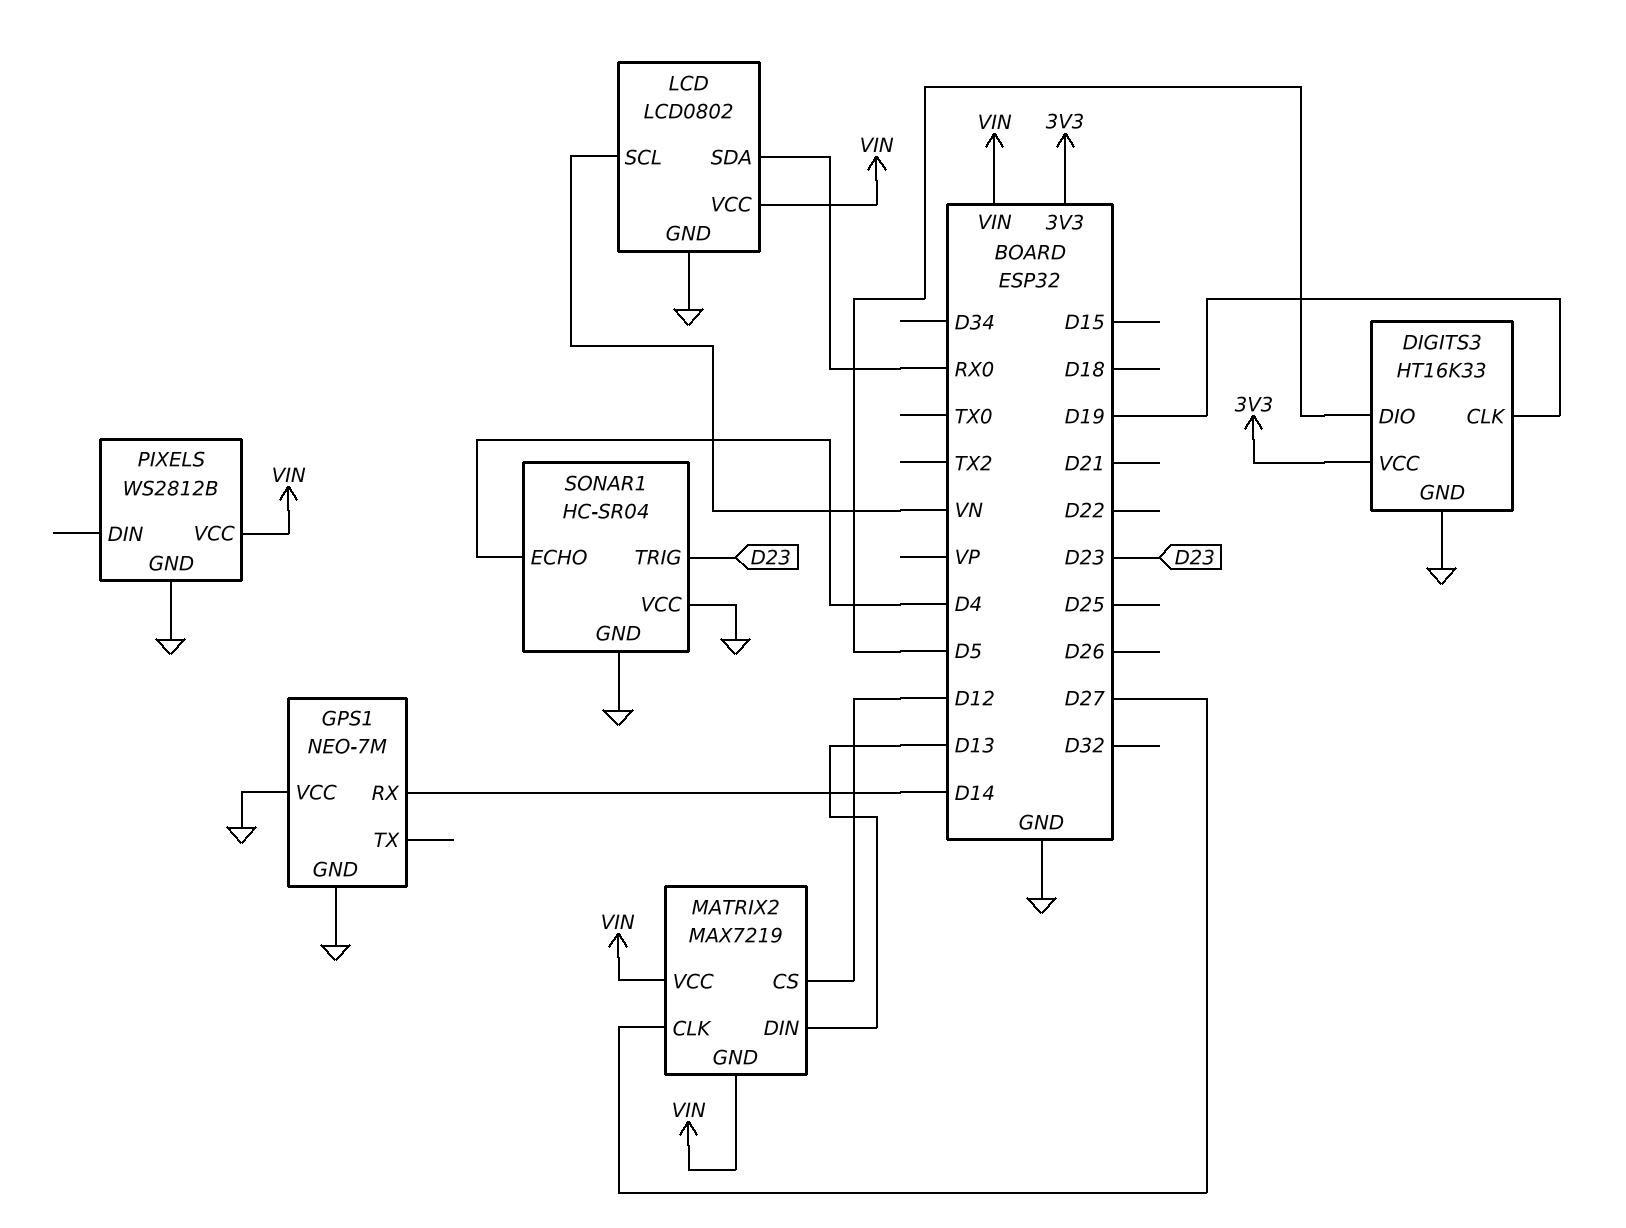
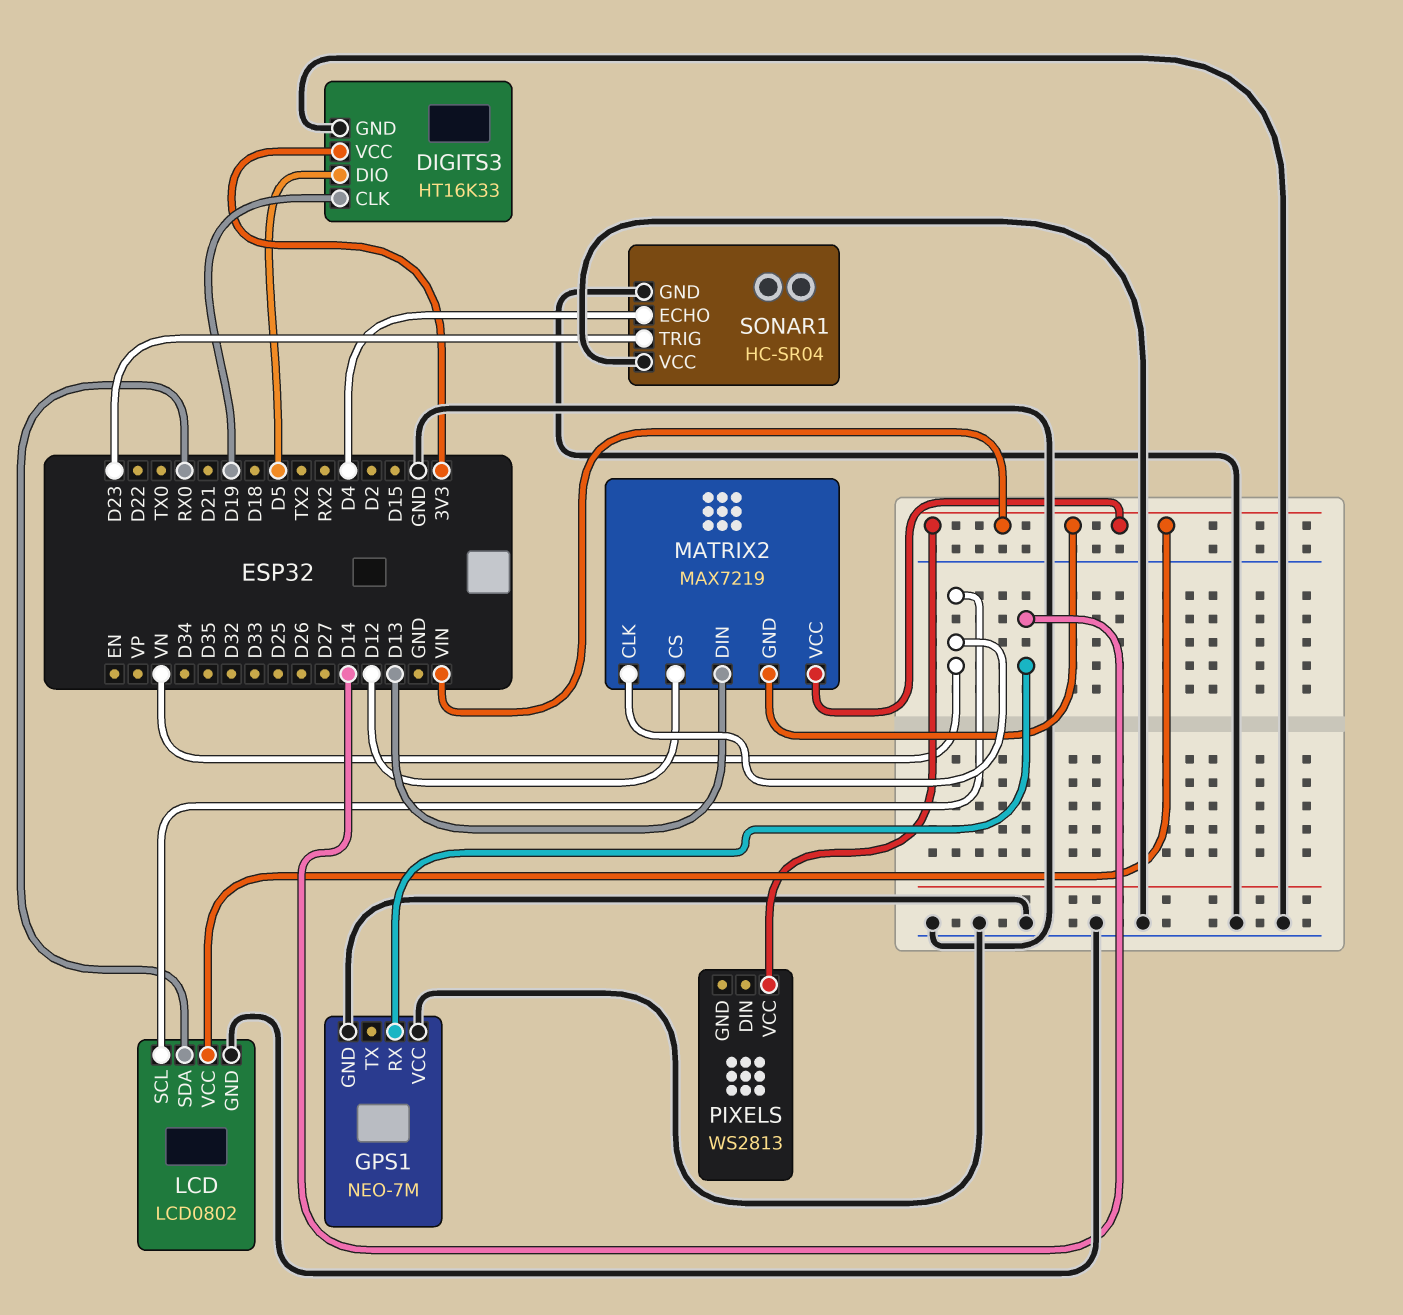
MATRIX2 pin CLK: D27 -> VN
PIXELS: WS2812B -> WS2813
PIXELS pin GND: GND -> none

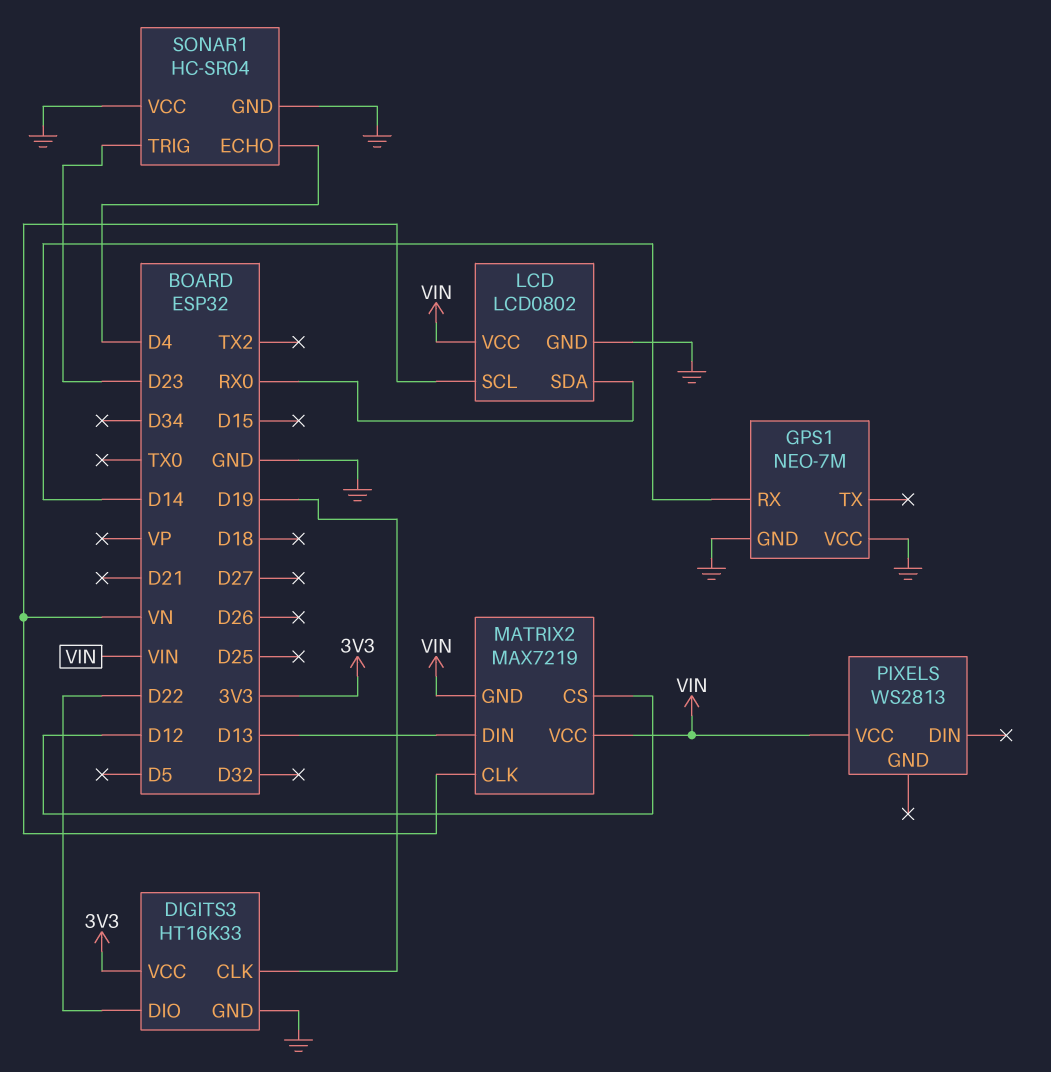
DIGITS3 pin DIO: D5 -> D22

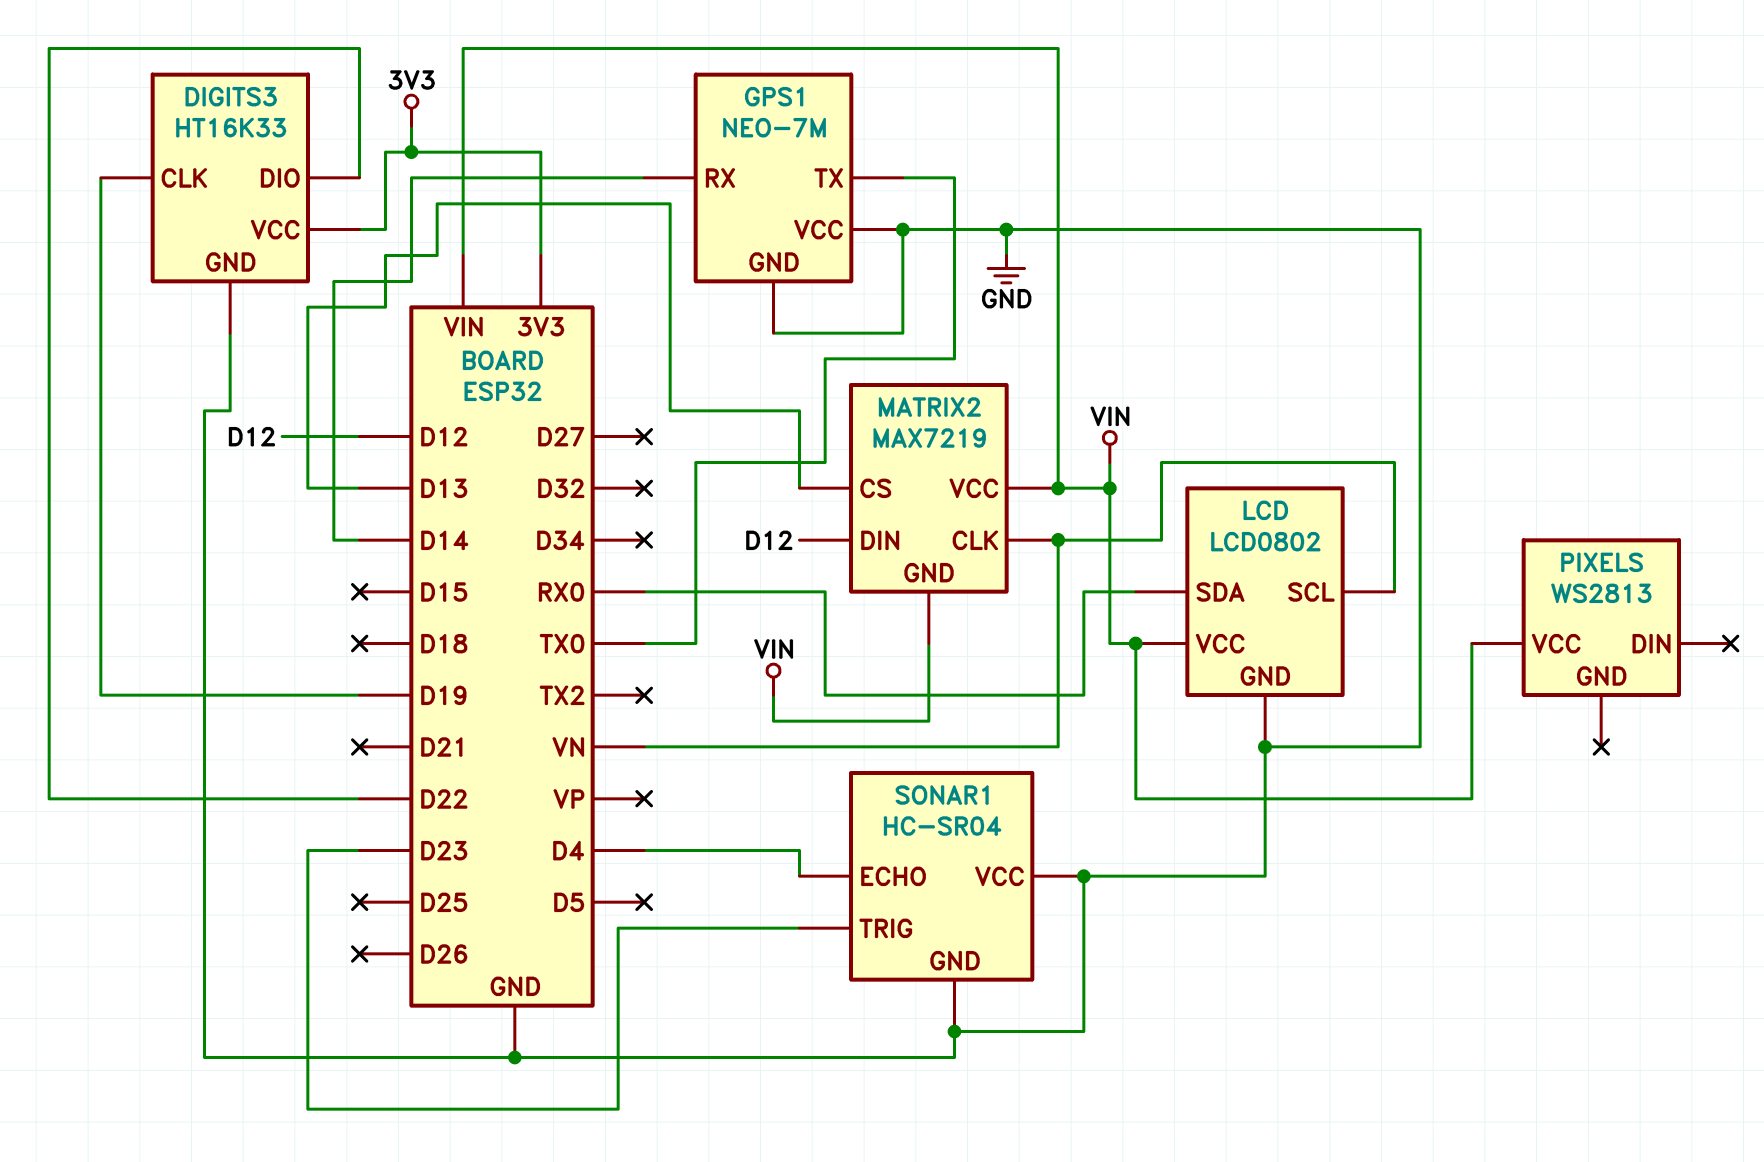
GPS1 pin TX: none -> TX0
MATRIX2 pin CS: D12 -> D13
MATRIX2 pin DIN: D13 -> D12

